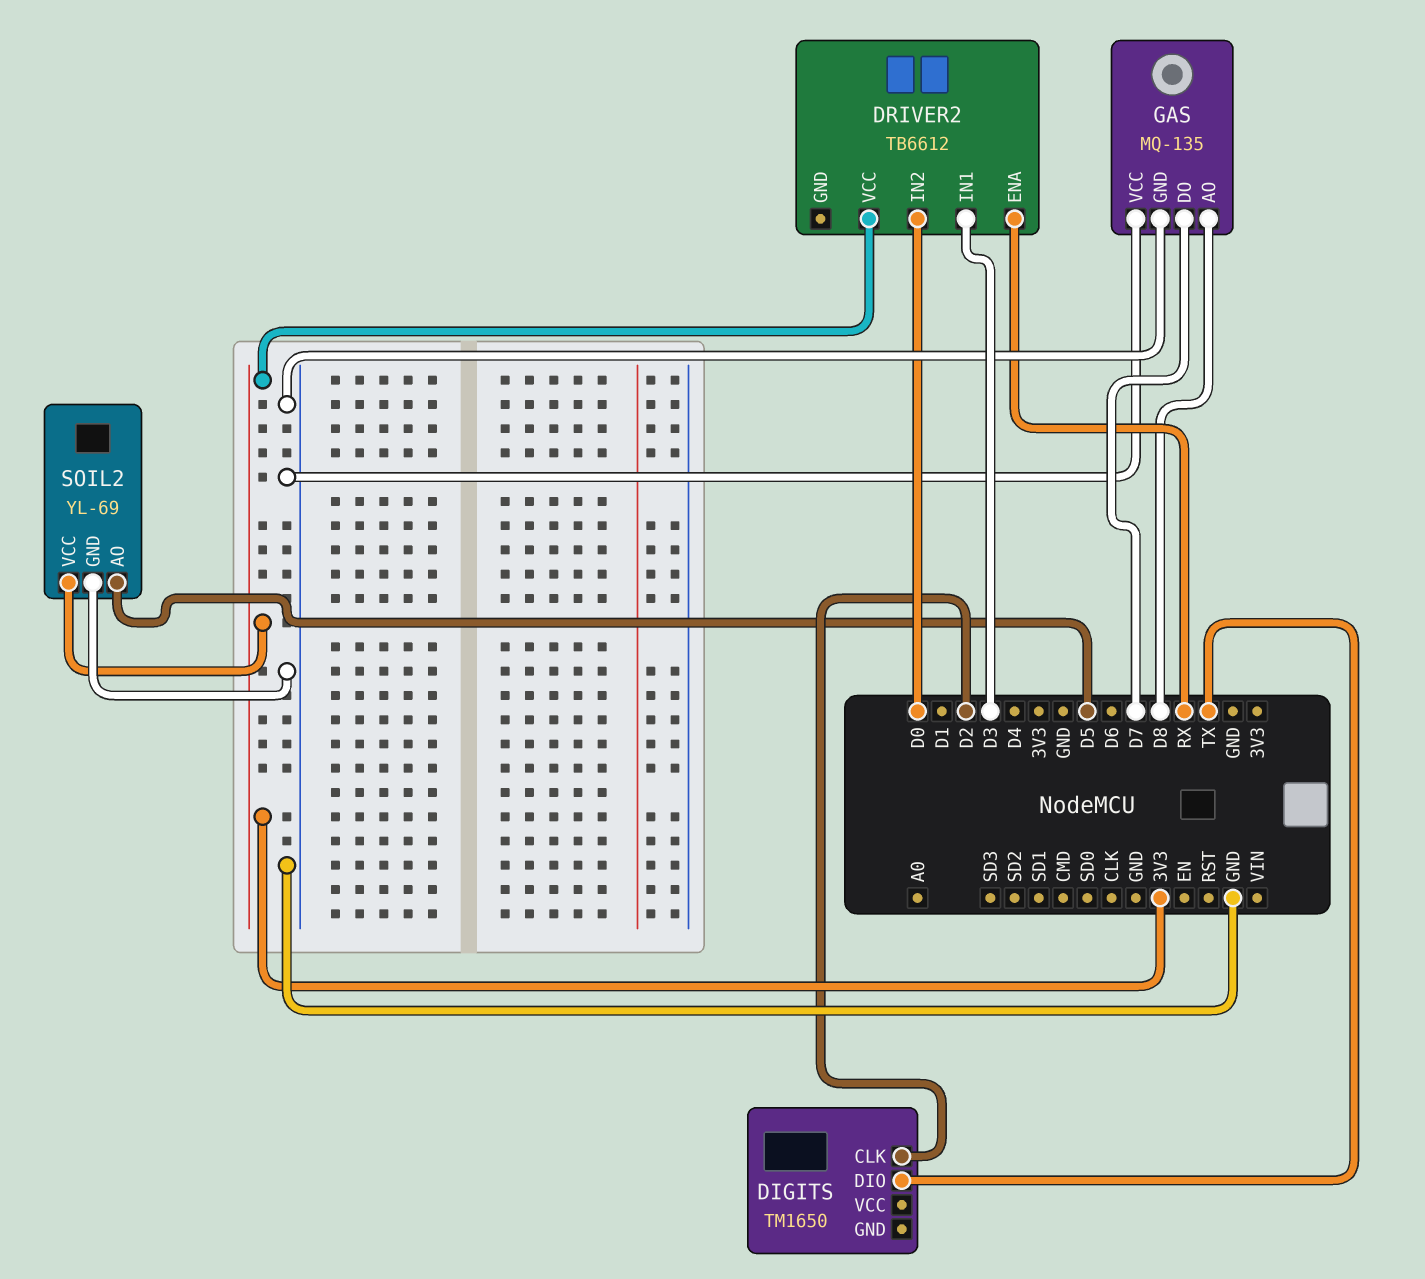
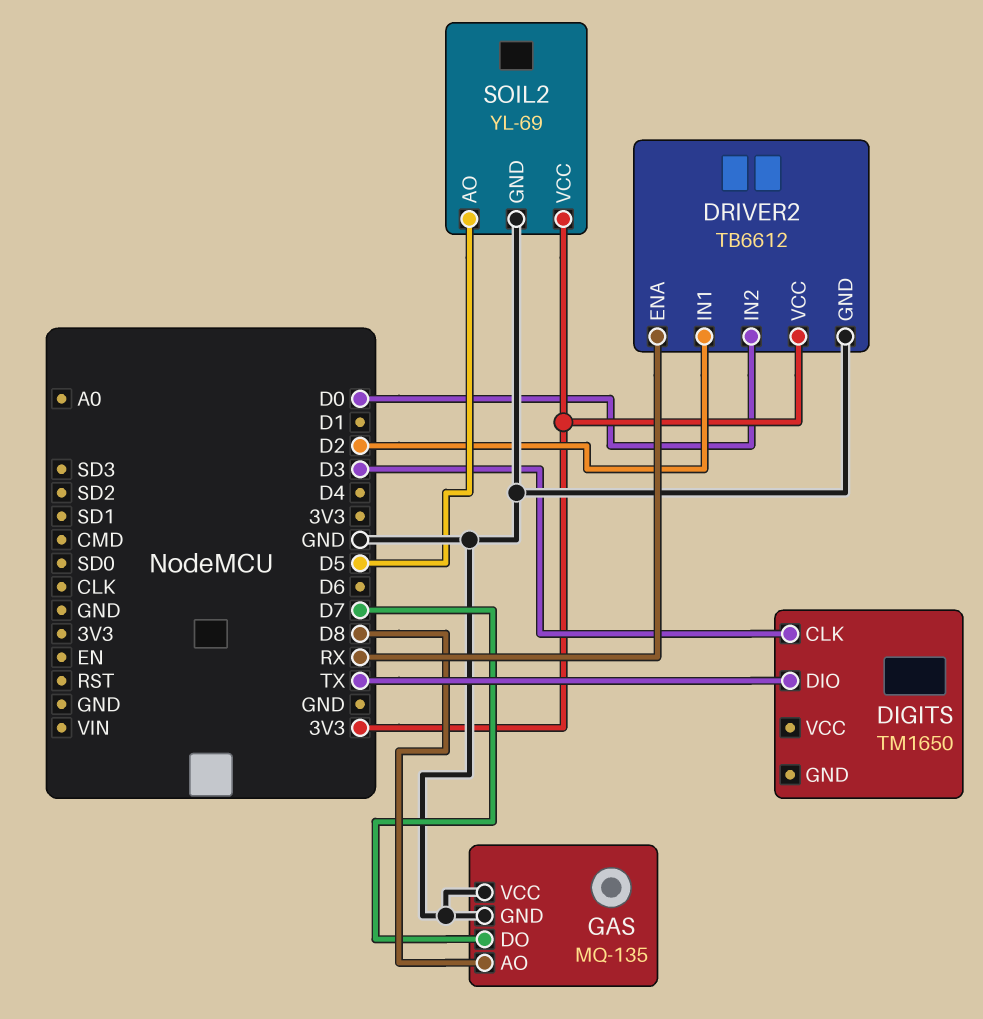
DIGITS pin CLK: D2 -> D3
DRIVER2 pin GND: none -> GND
DRIVER2 pin IN1: D3 -> D2

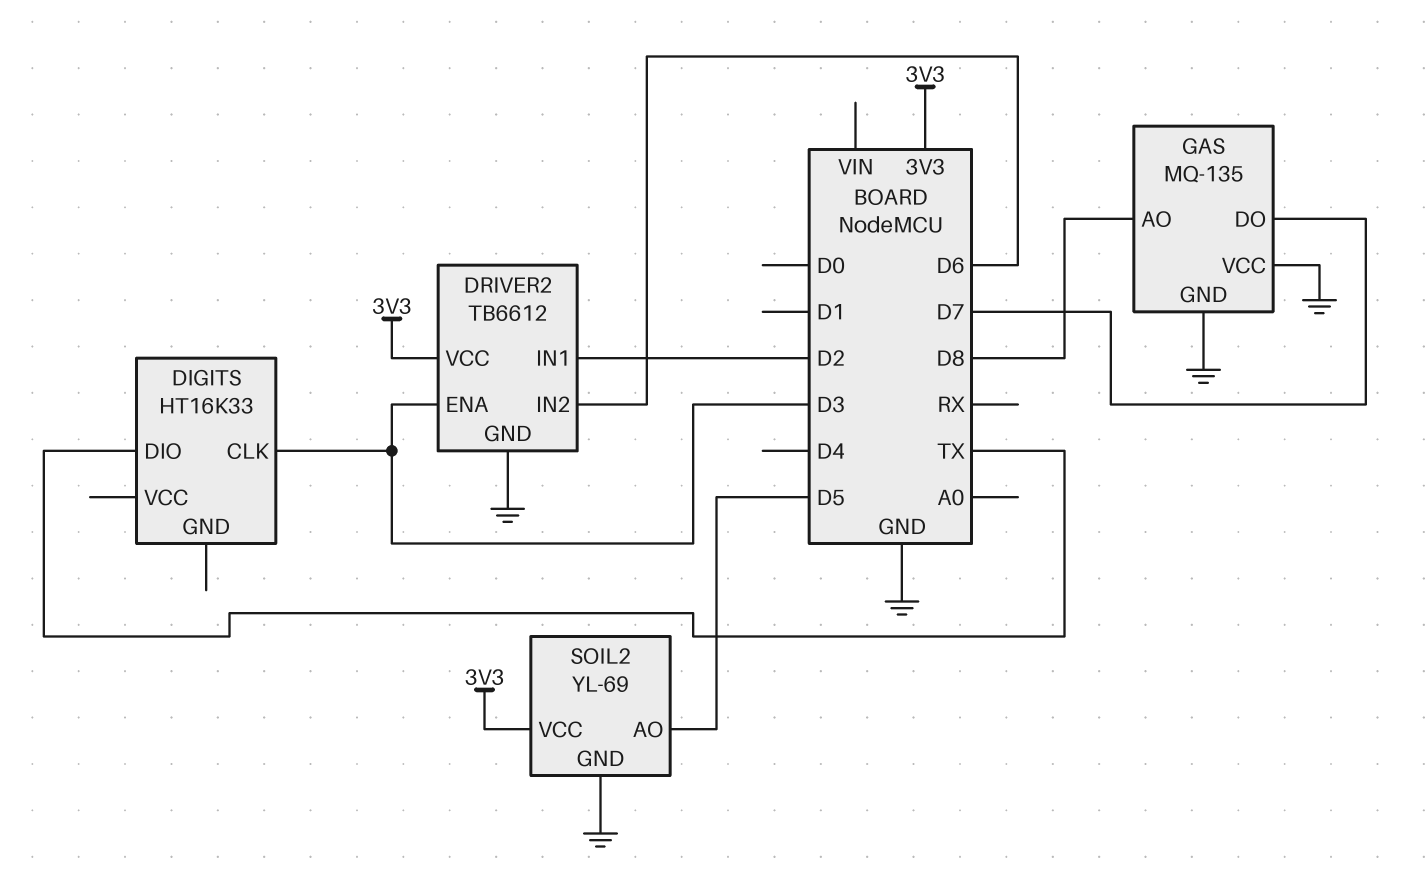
DIGITS: TM1650 -> HT16K33
DRIVER2 pin ENA: RX -> D3
DRIVER2 pin IN2: D0 -> D6

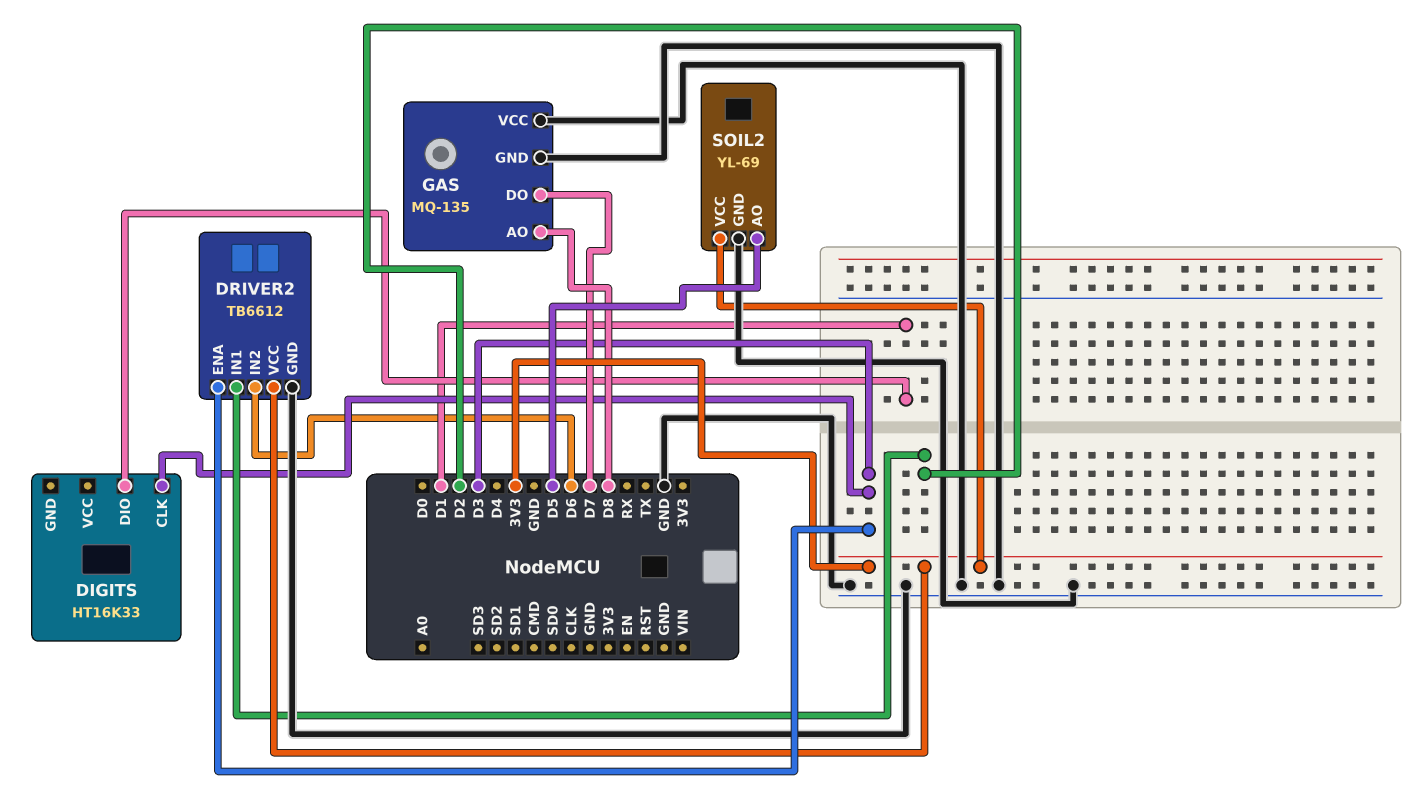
DIGITS pin DIO: TX -> D1

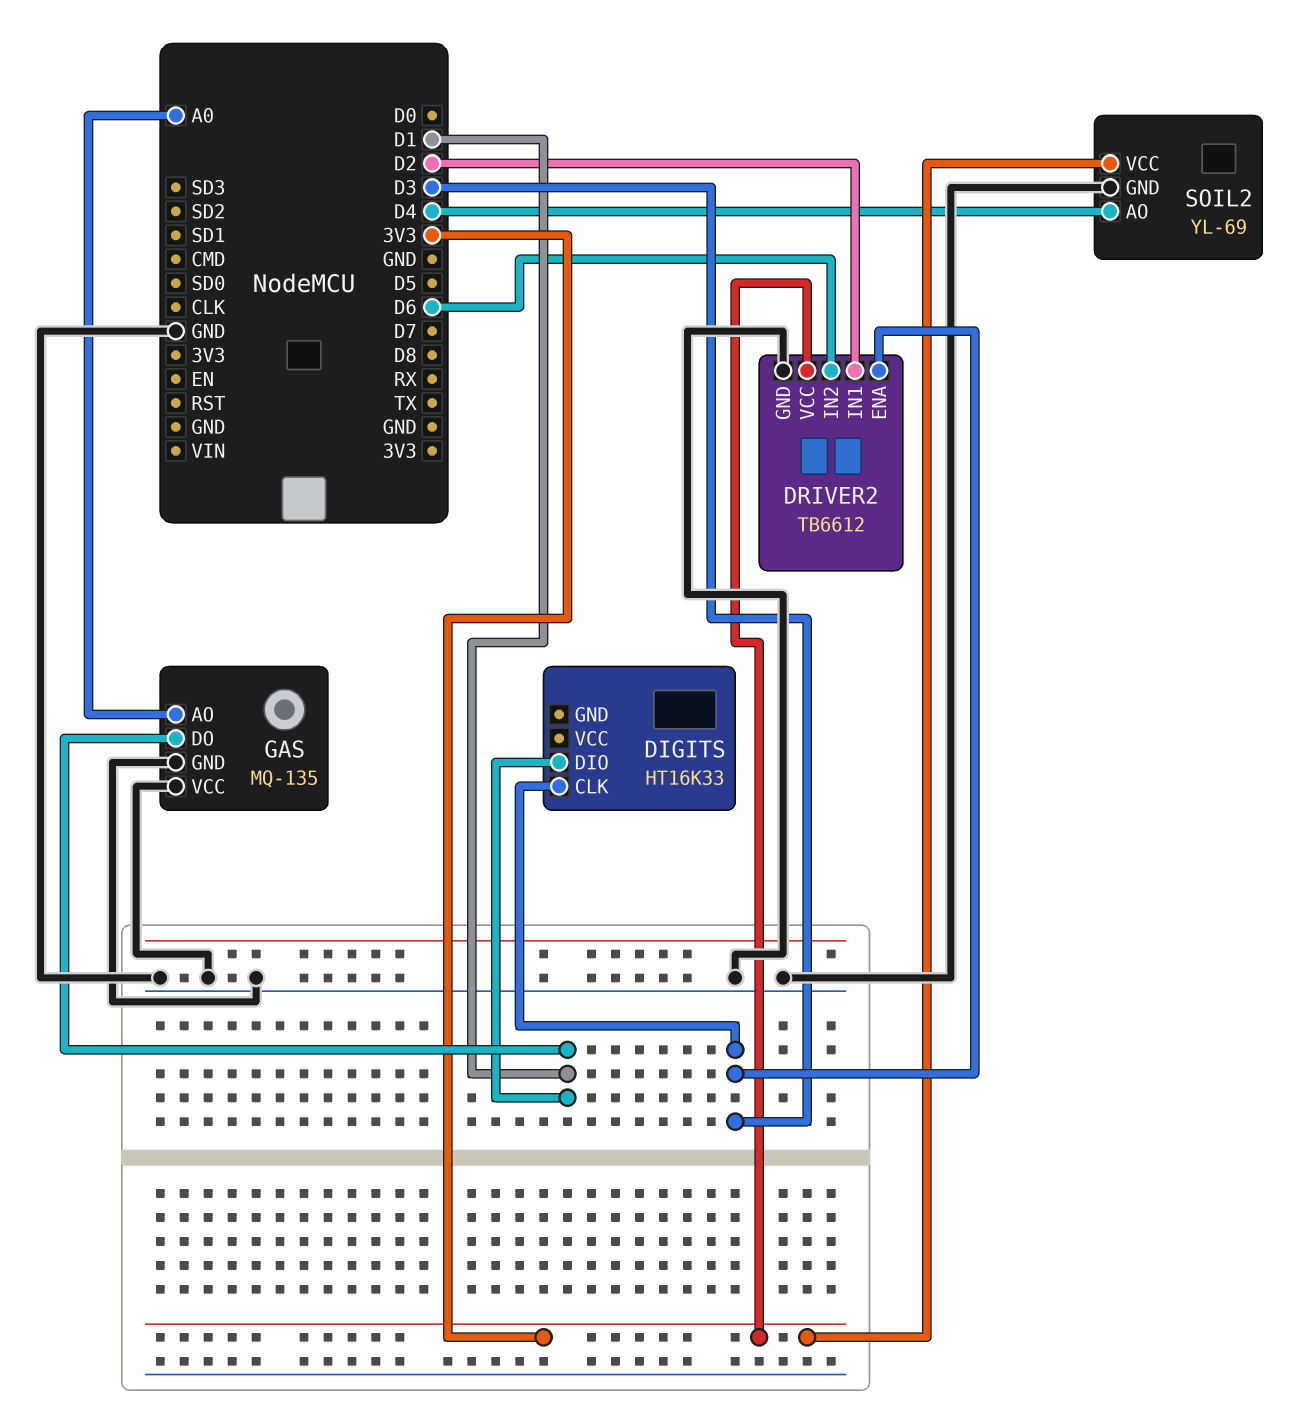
GAS pin AO: D8 -> A0
GAS pin DO: D7 -> D1
SOIL2 pin AO: D5 -> D4

